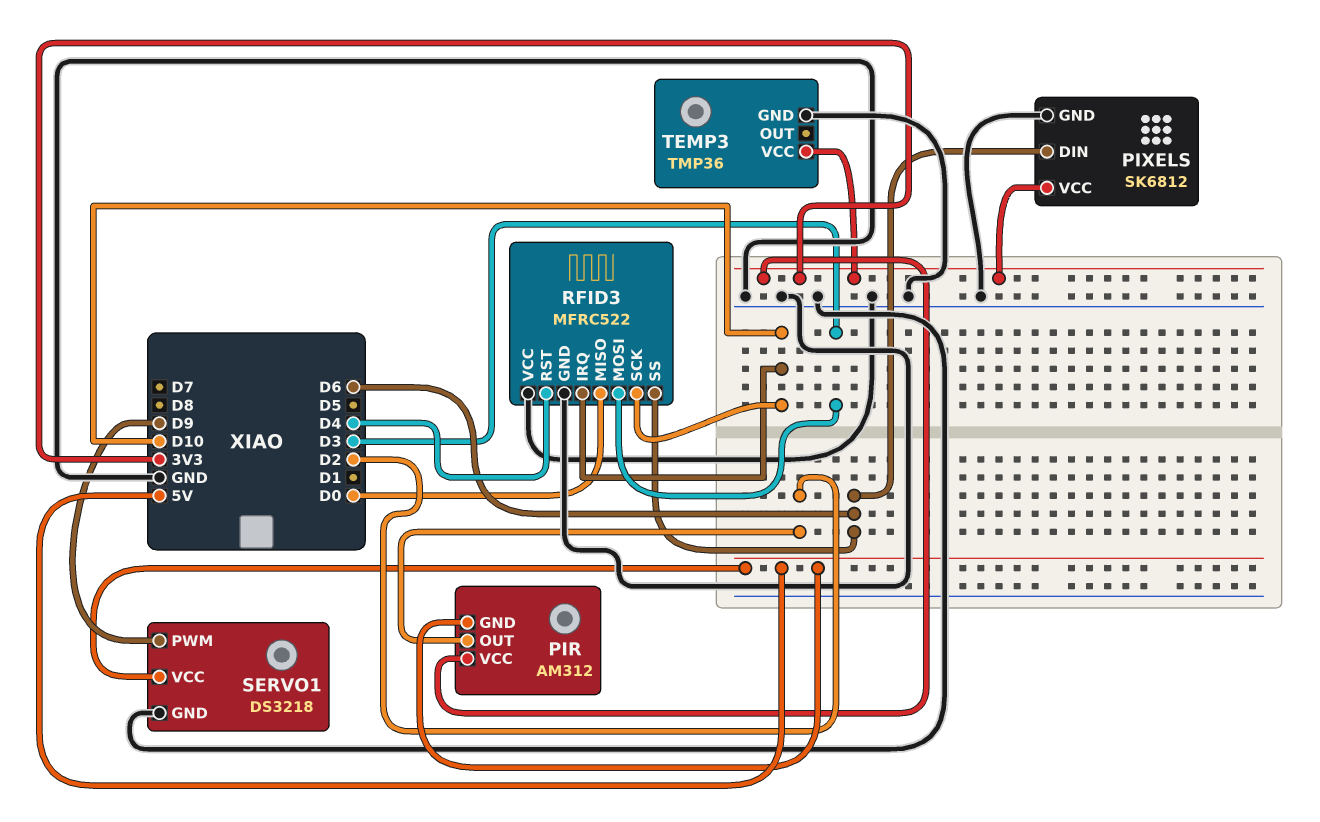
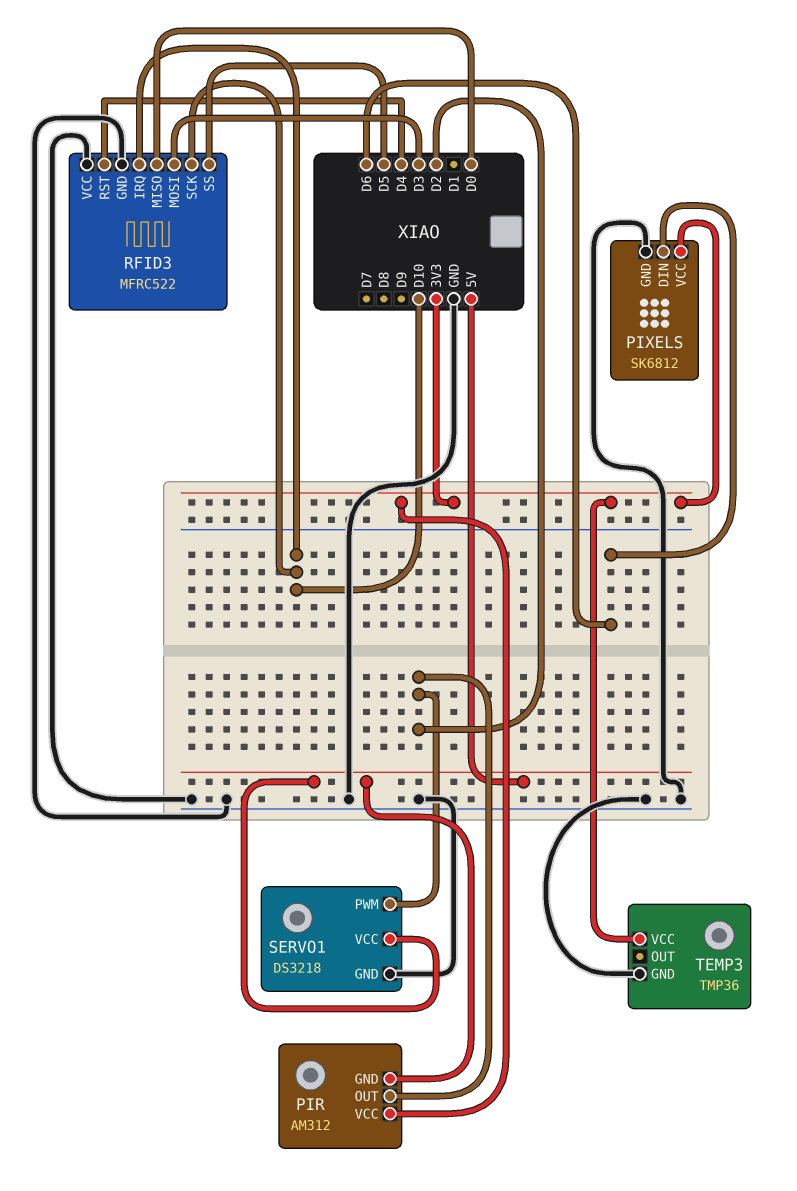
RFID3 pin SS: D6 -> D5
SERVO1 pin PWM: D9 -> D2

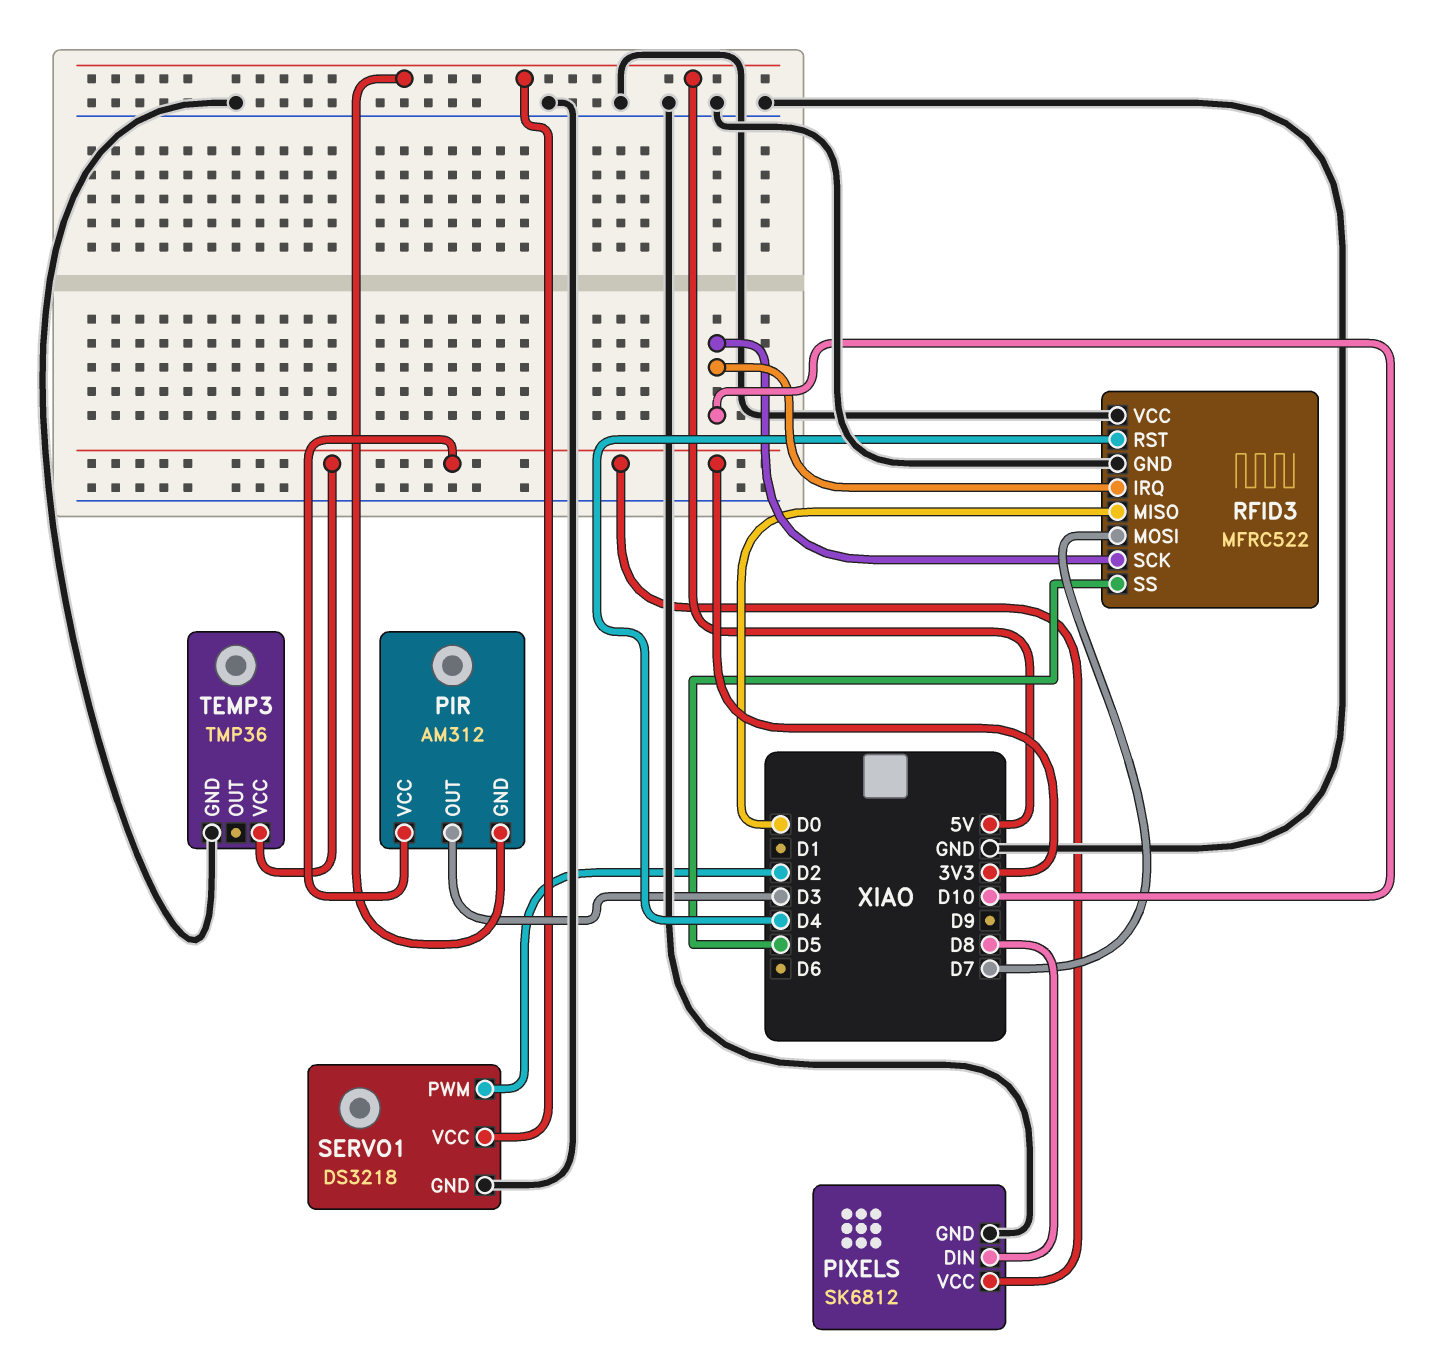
PIR pin OUT: D2 -> D3
PIXELS pin DIN: D6 -> D8
RFID3 pin MOSI: D3 -> D7

